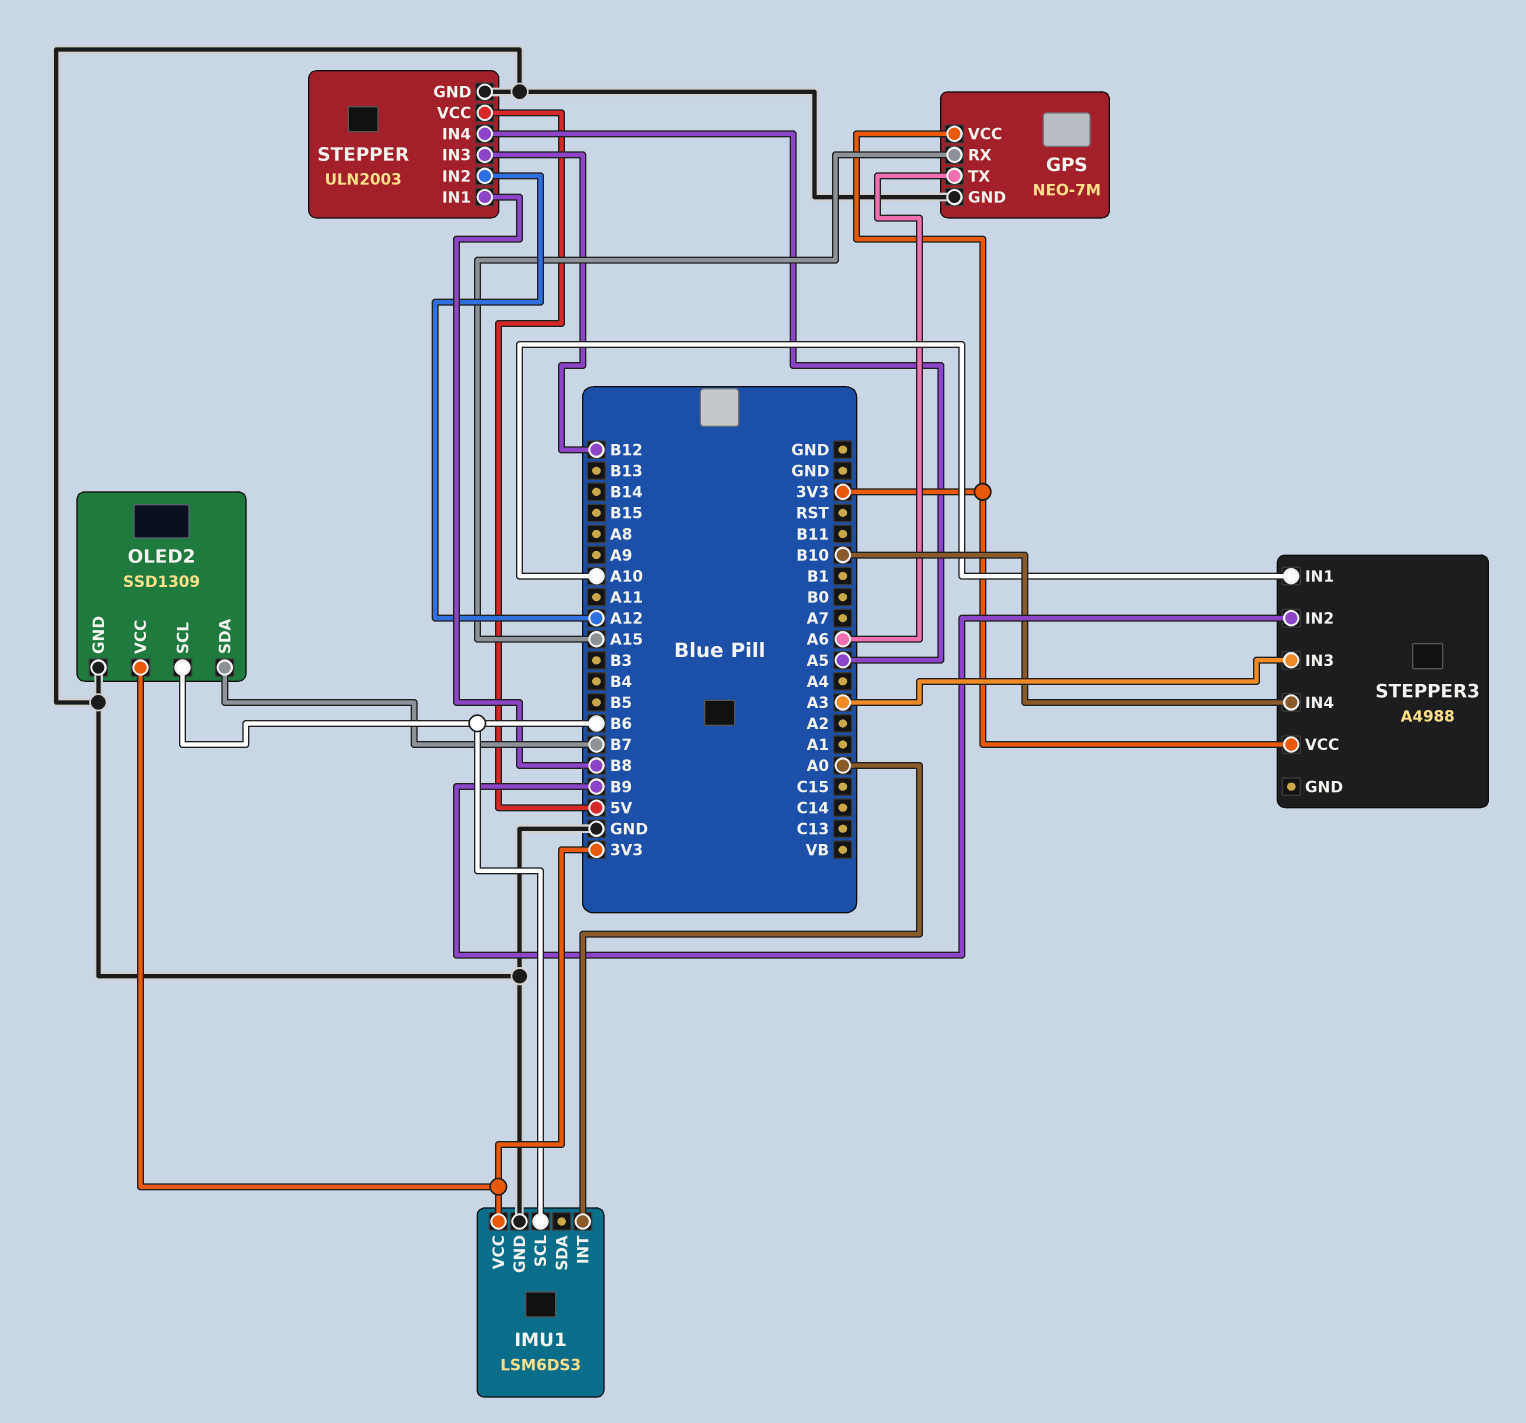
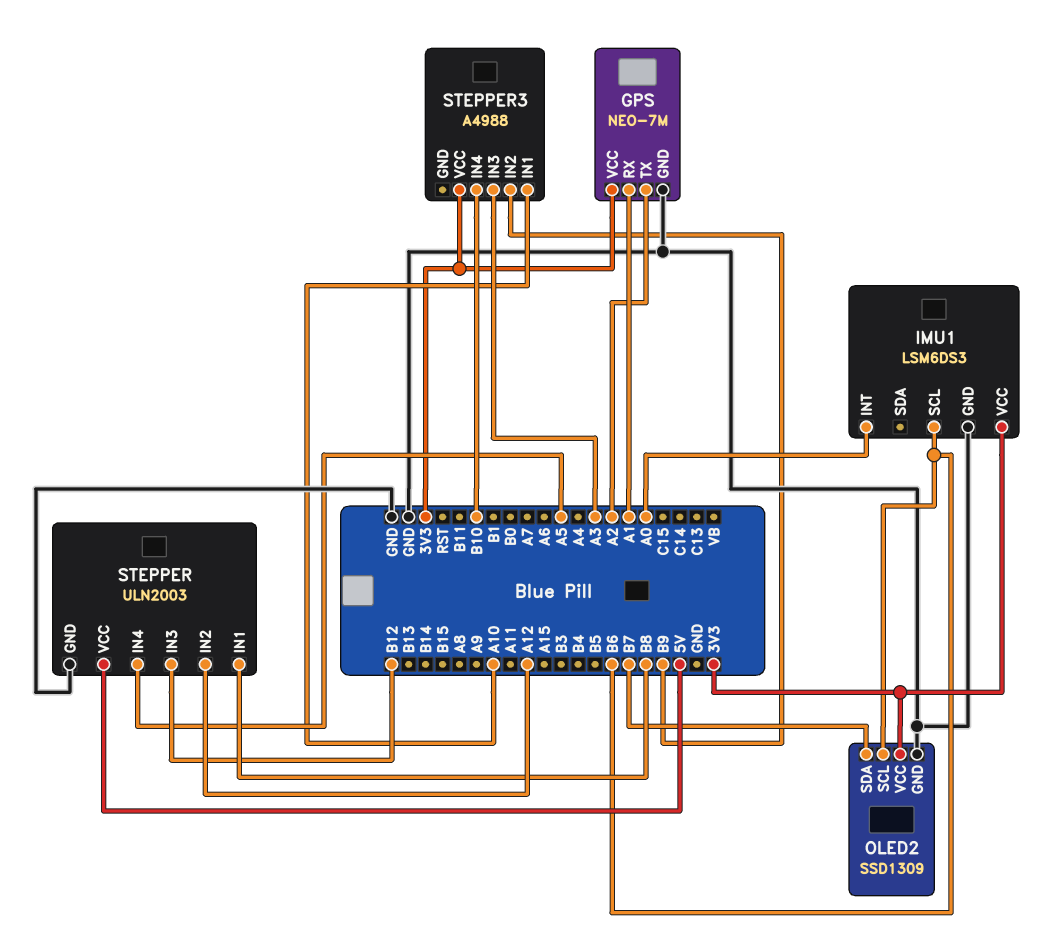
GPS pin RX: A15 -> A1
GPS pin TX: A6 -> A2

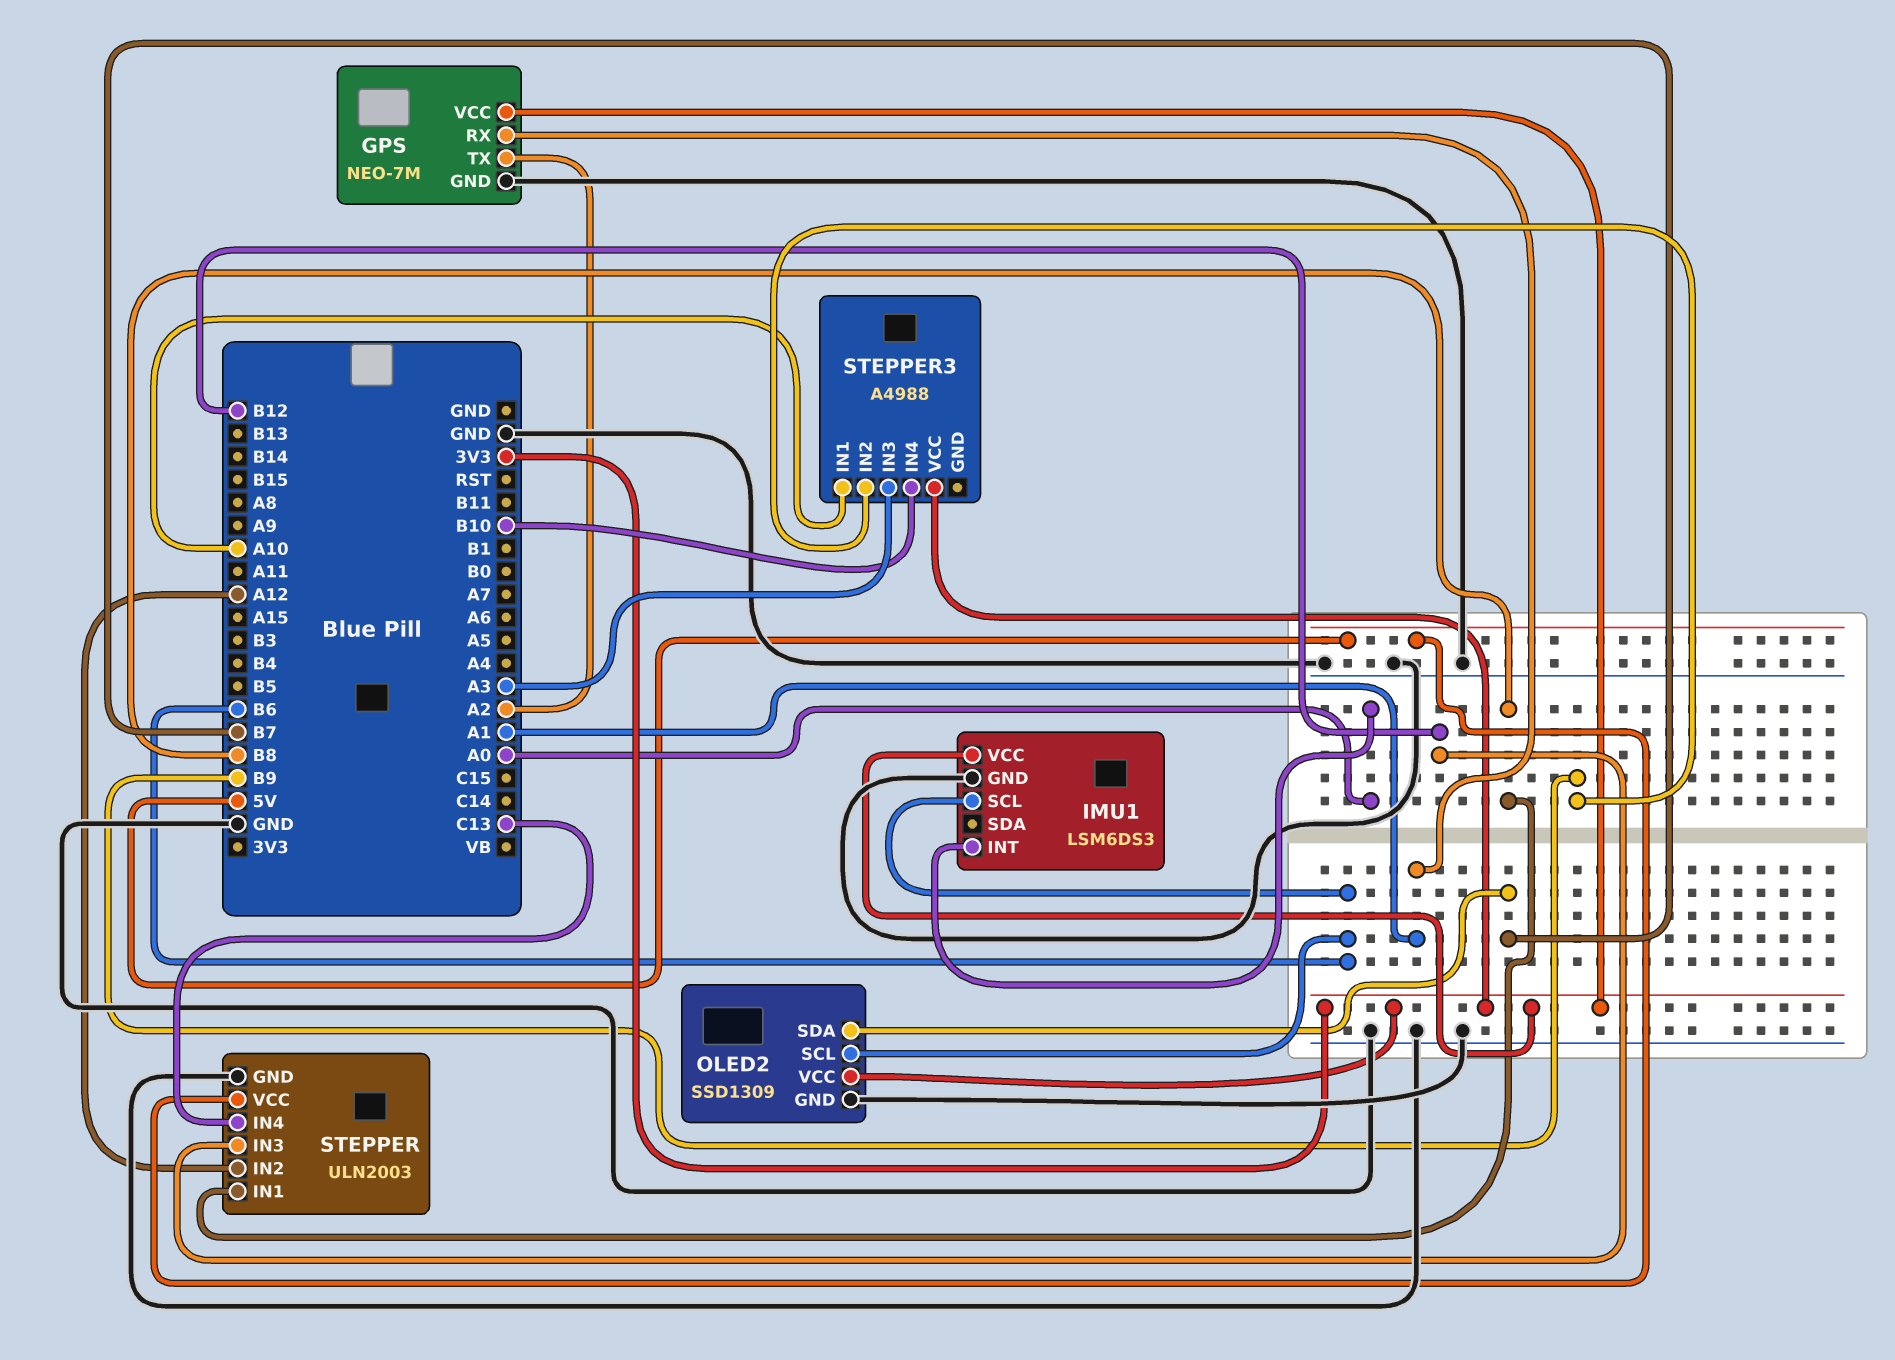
STEPPER pin IN4: A5 -> C13

